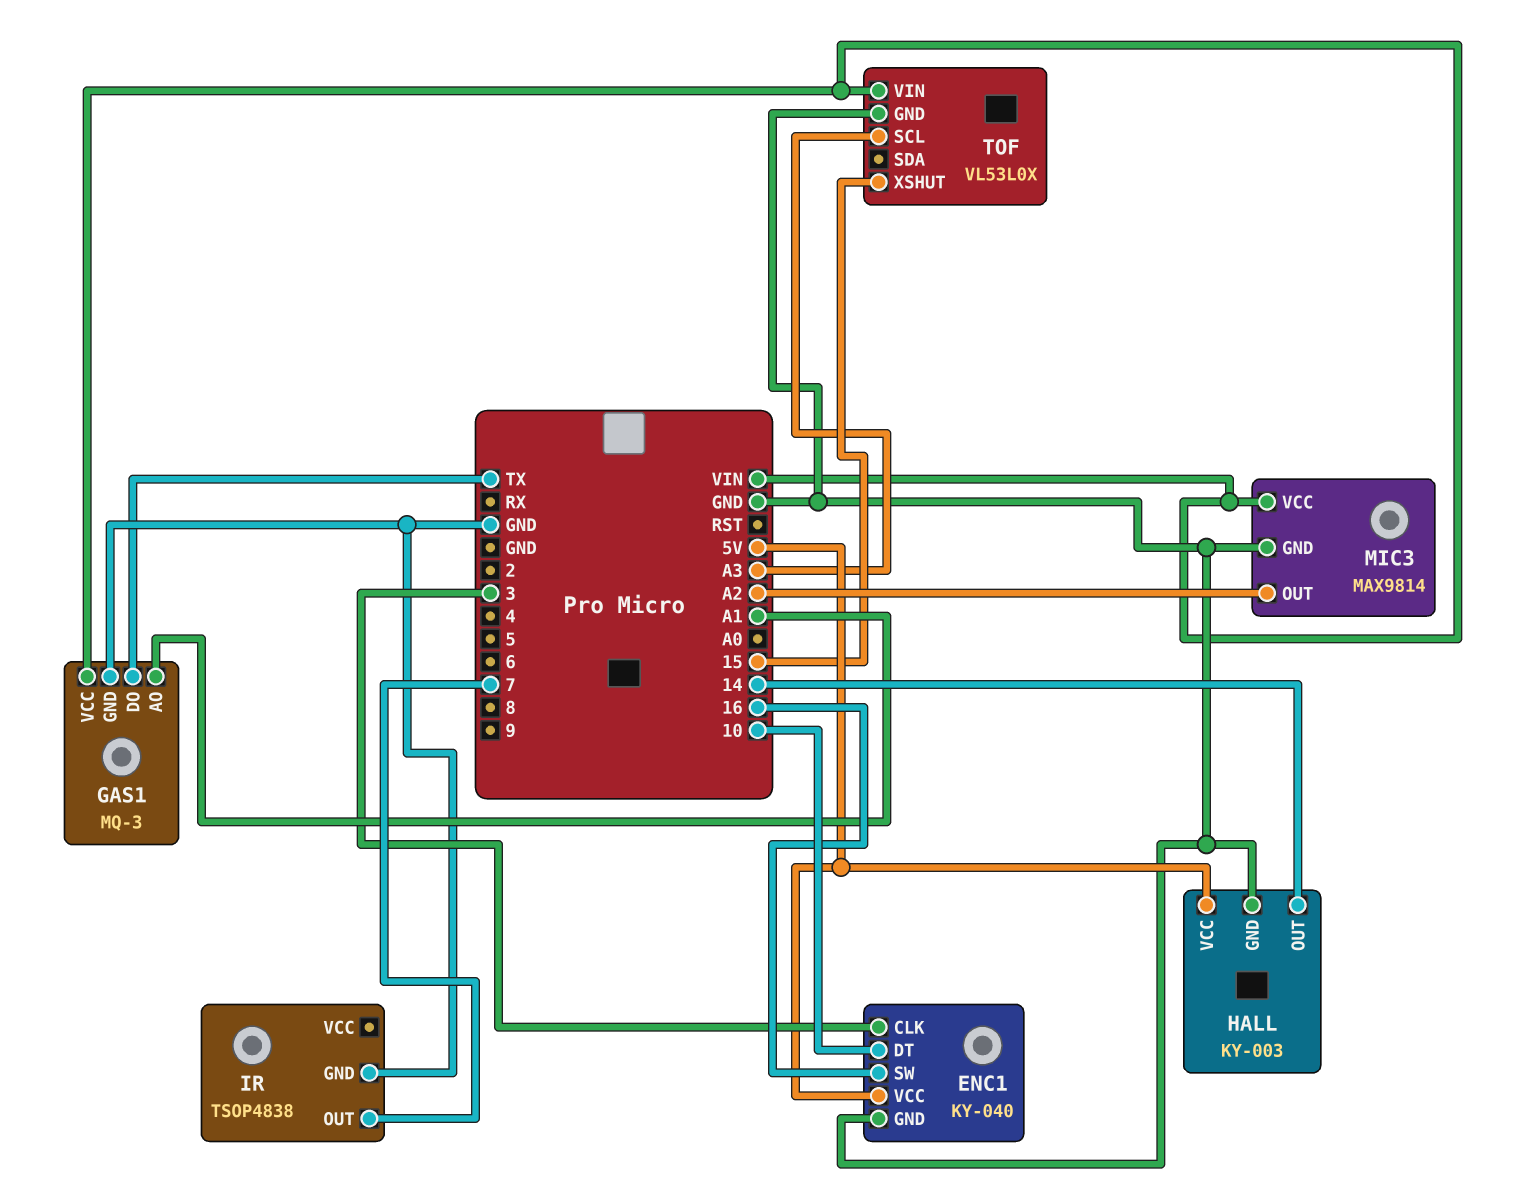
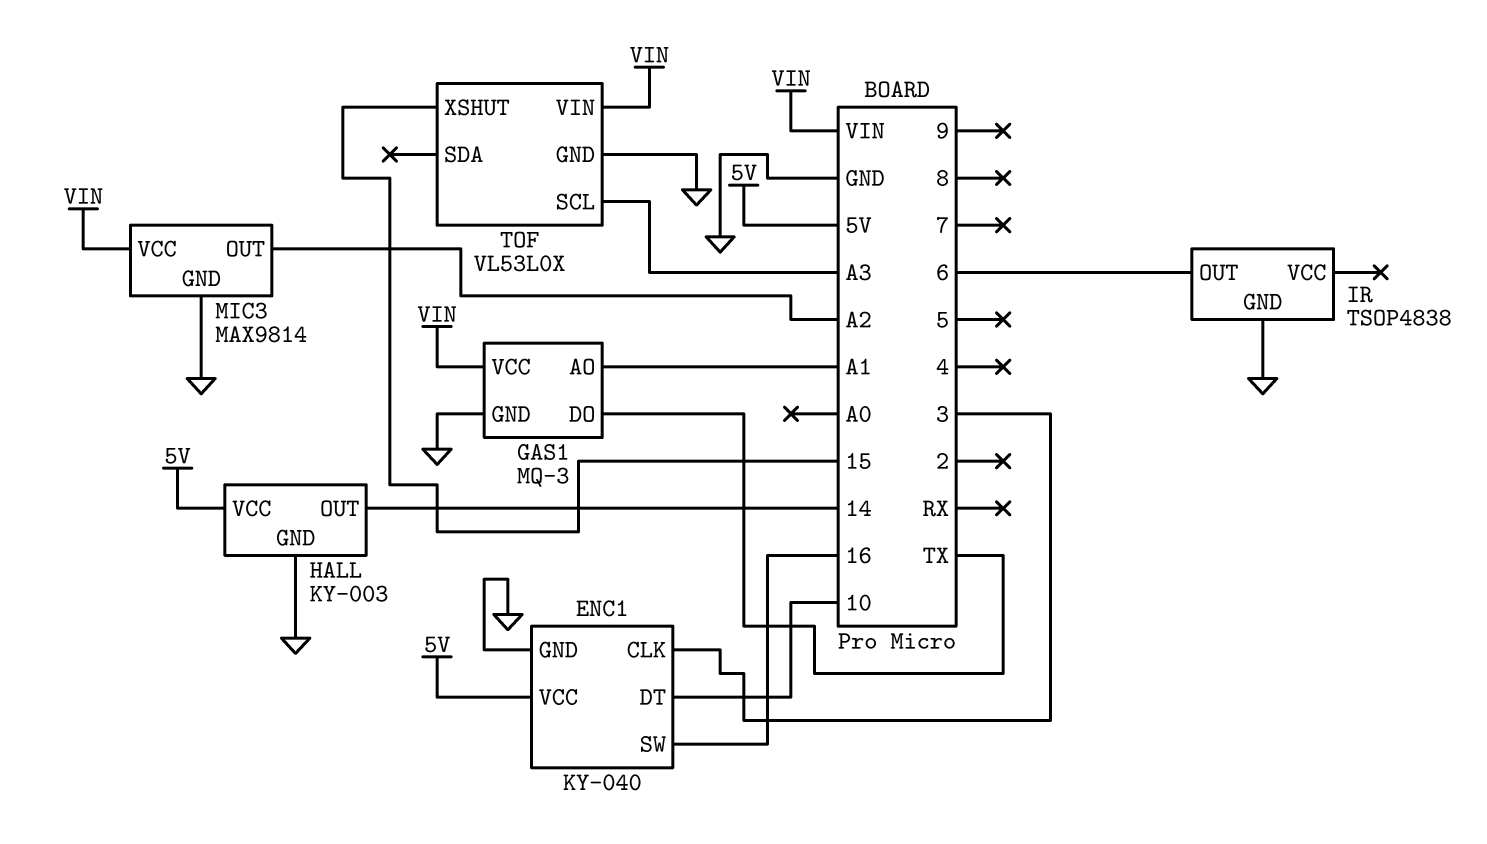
IR pin OUT: 7 -> 6

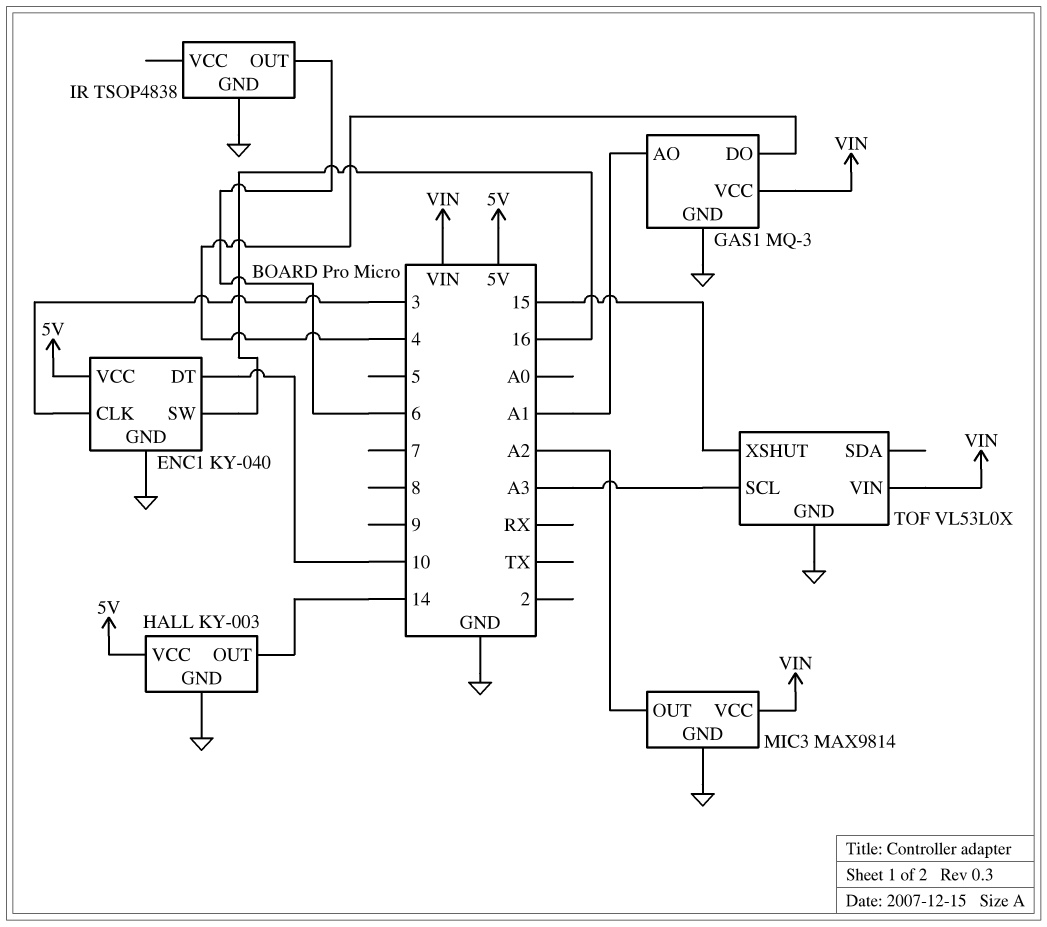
GAS1 pin DO: TX -> 4

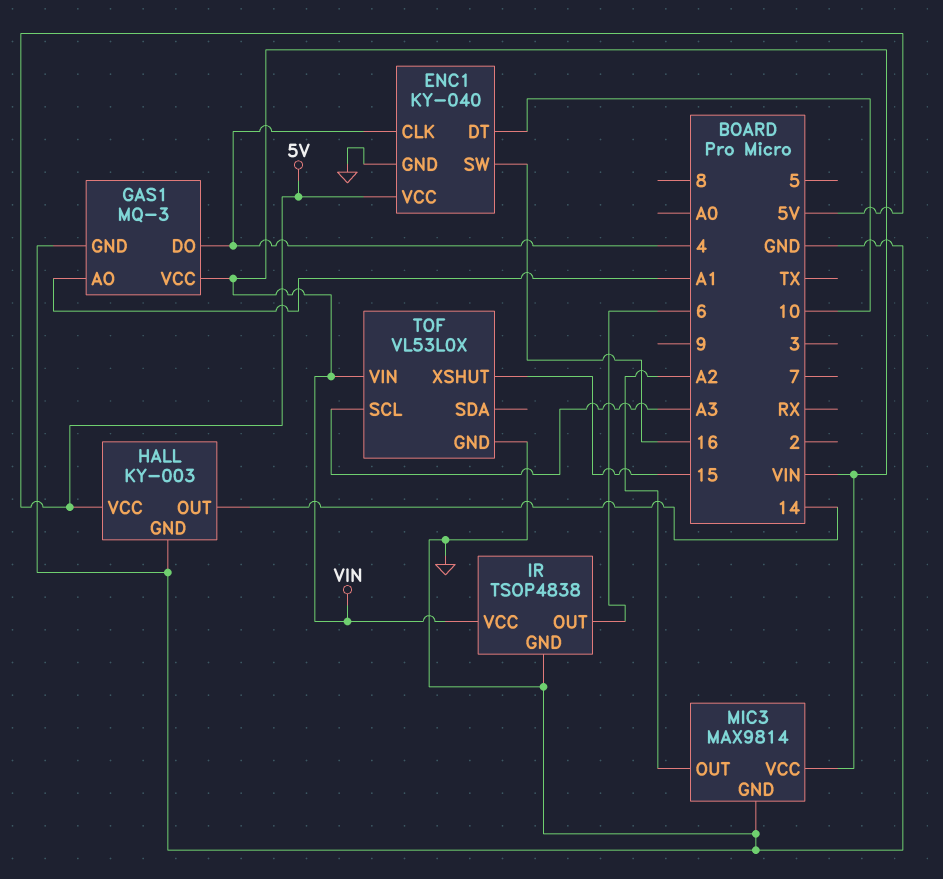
ENC1 pin CLK: 3 -> 4
IR pin VCC: none -> VIN

